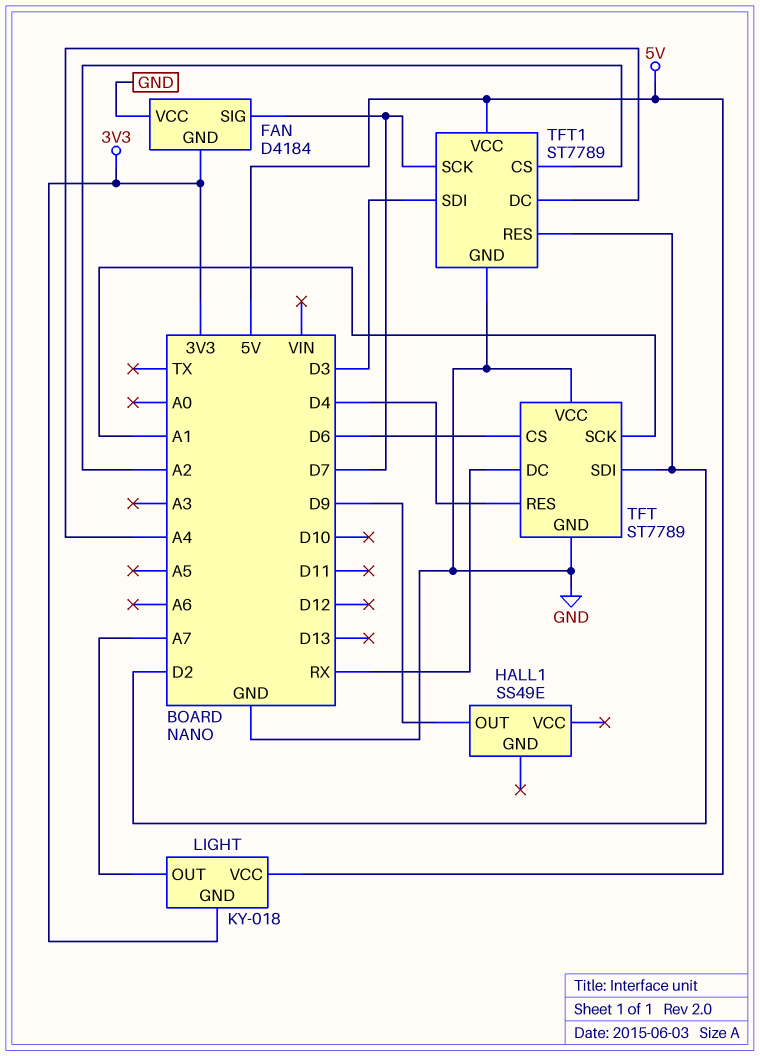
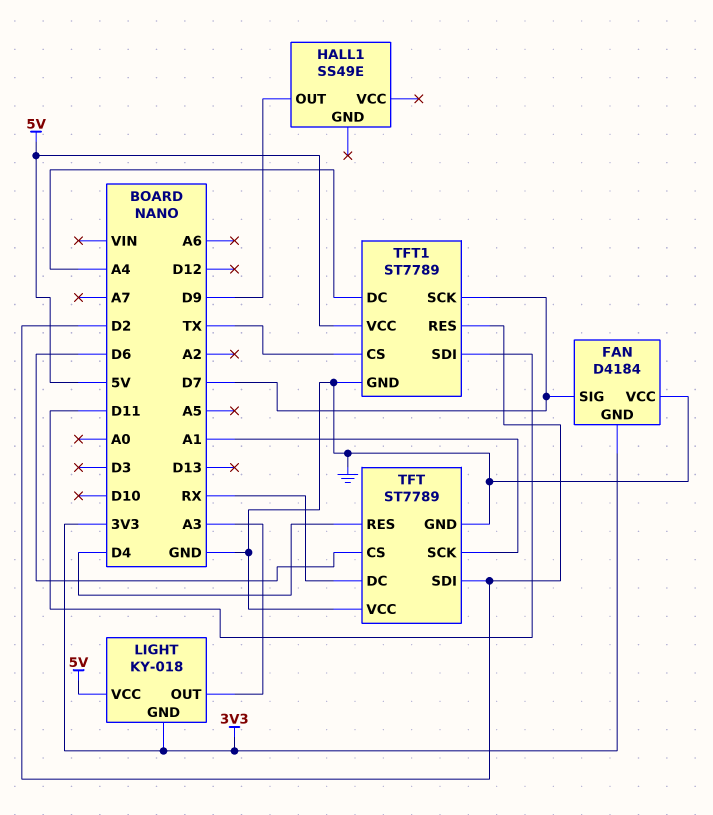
LIGHT pin OUT: A7 -> A3
TFT1 pin CS: A2 -> TX
TFT1 pin SDI: D3 -> D11

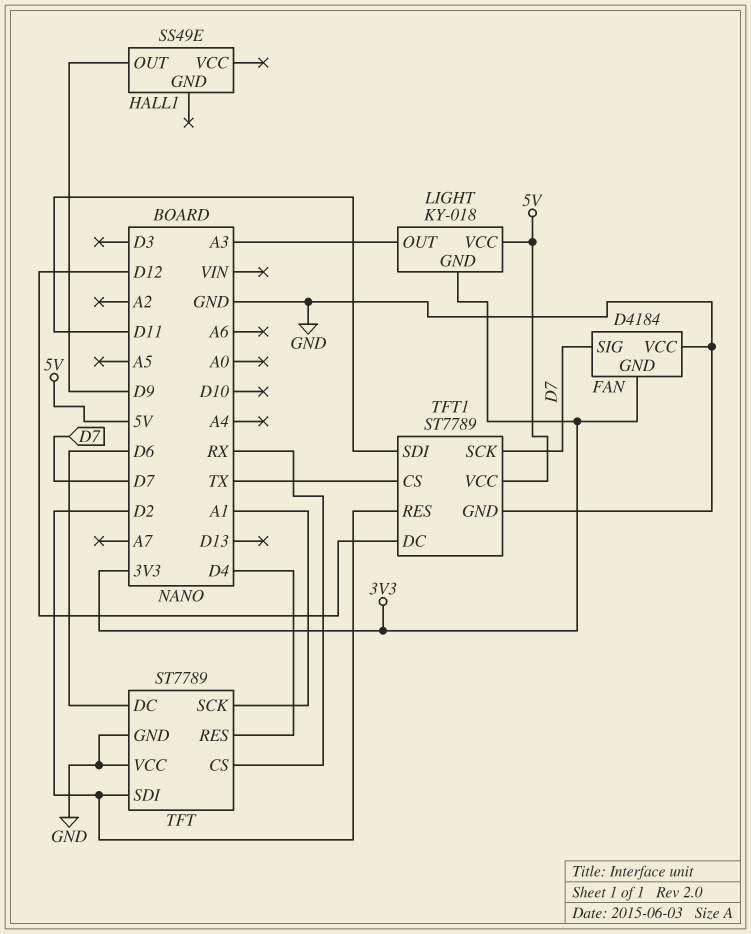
TFT pin CS: D6 -> RX
TFT pin DC: RX -> D6
TFT1 pin DC: A4 -> D12

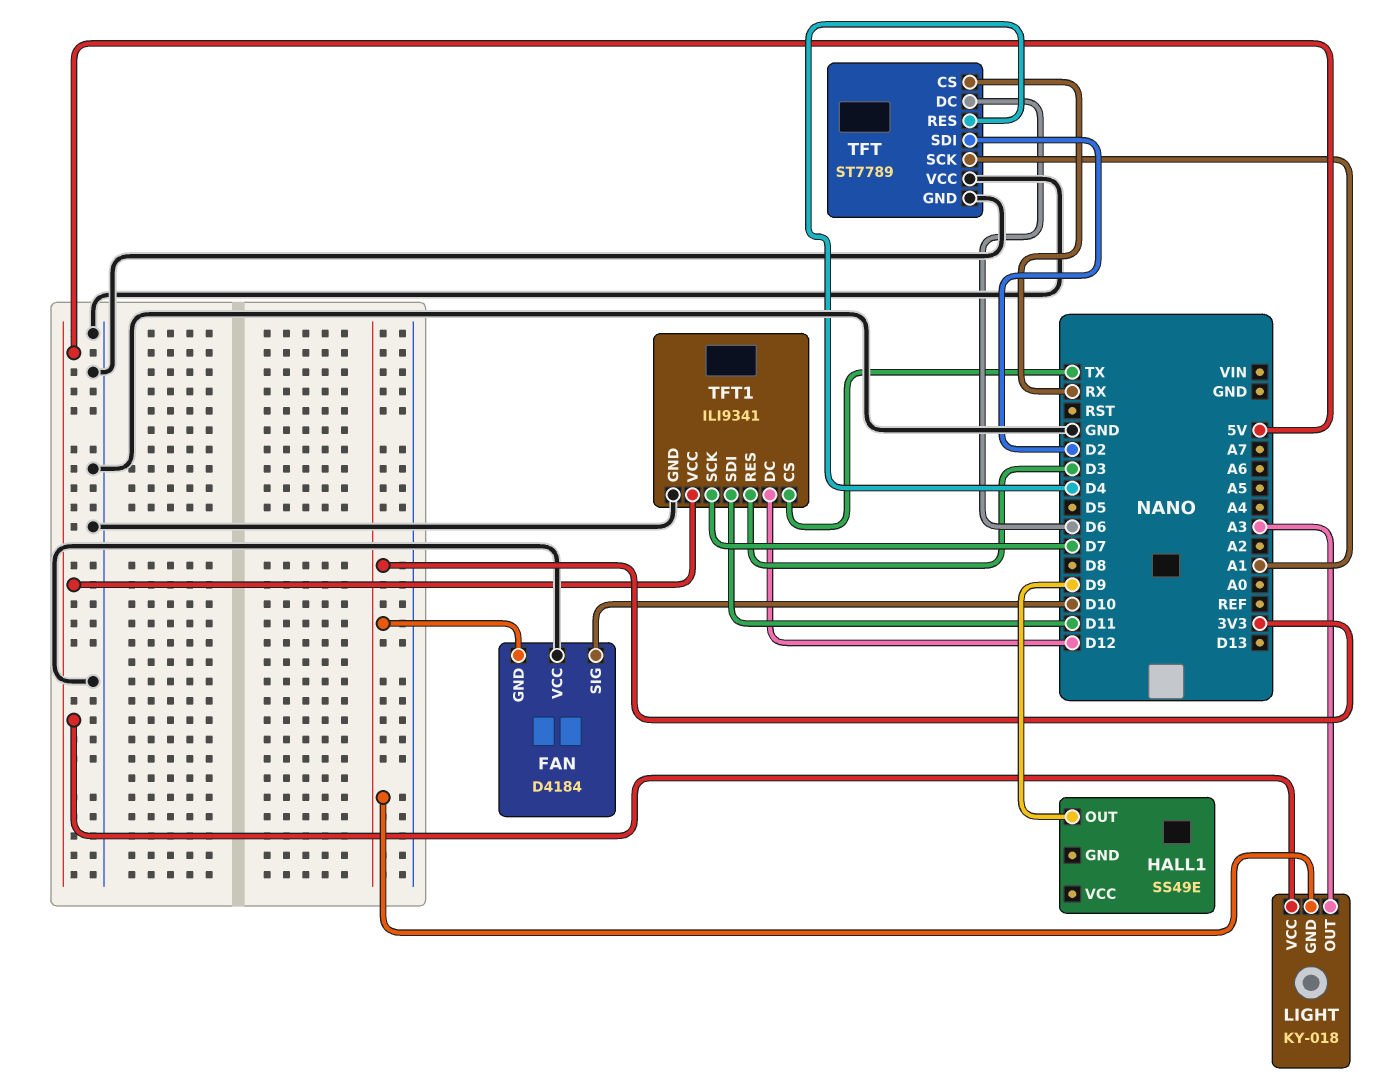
FAN pin SIG: D7 -> D10
TFT1: ST7789 -> ILI9341
TFT1 pin RES: D2 -> D3

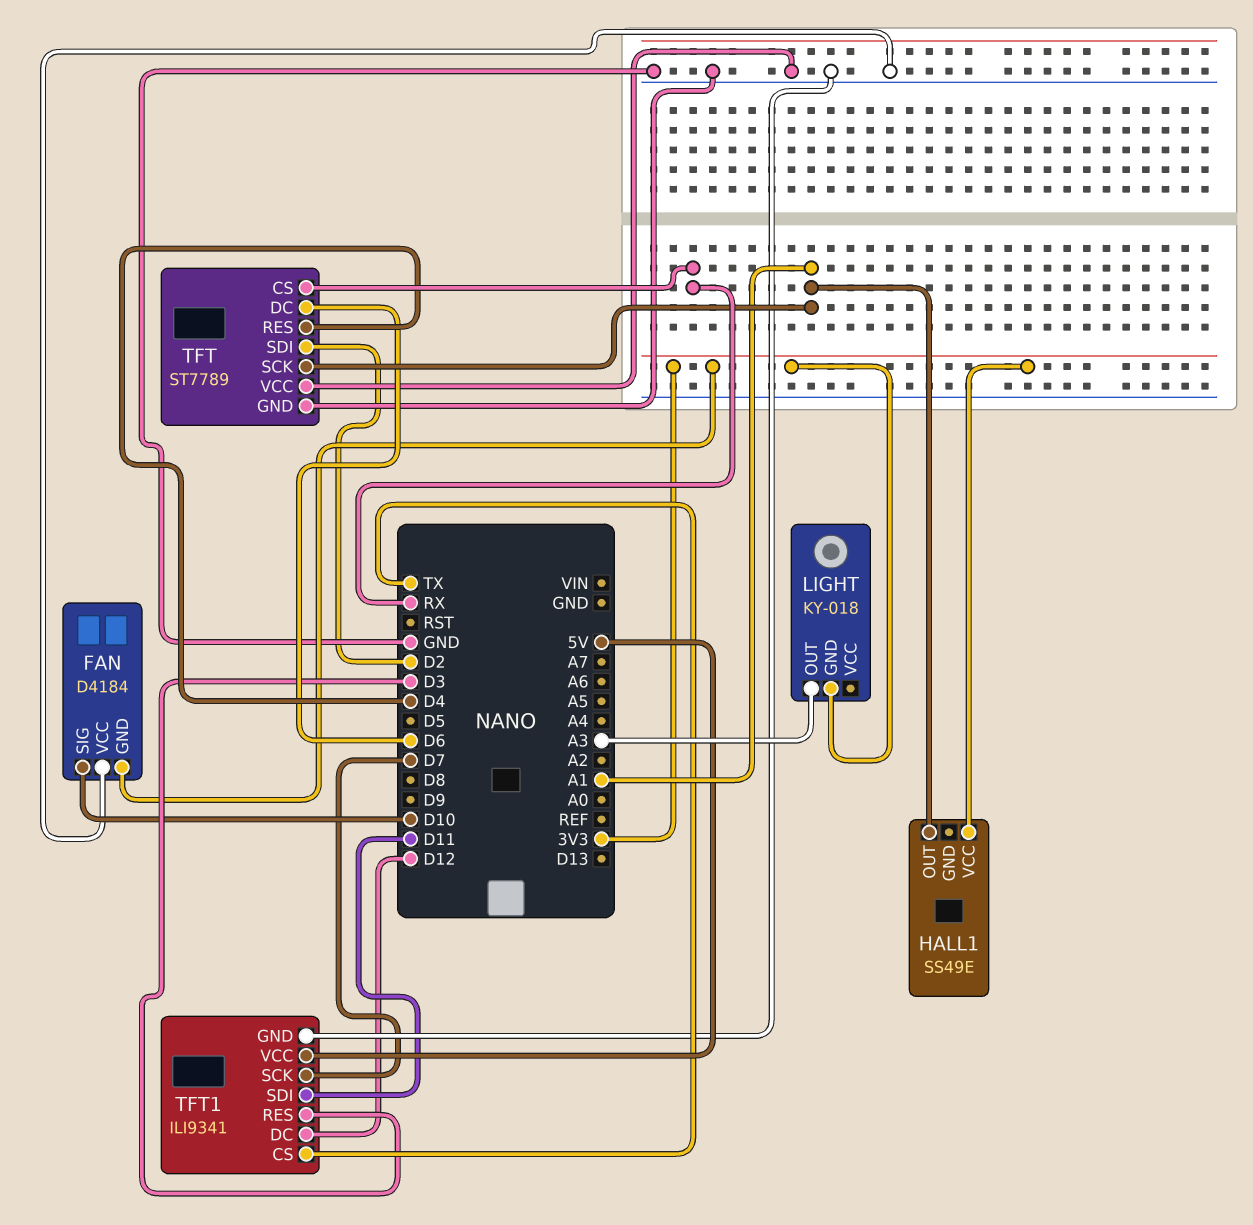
HALL1 pin OUT: D9 -> A1
HALL1 pin VCC: none -> 3V3
LIGHT pin VCC: 5V -> none

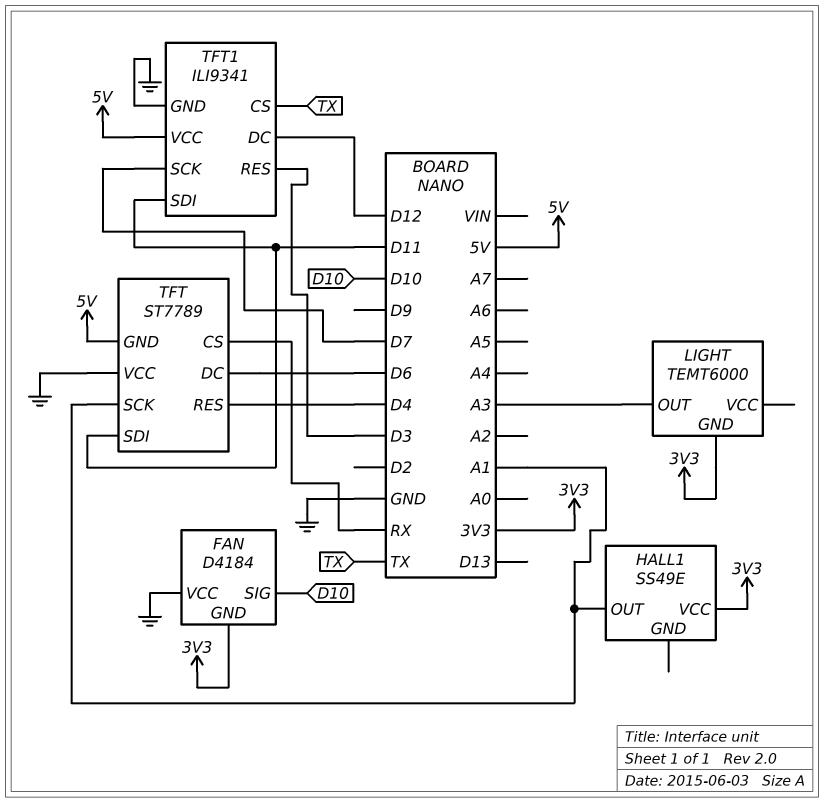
LIGHT: KY-018 -> TEMT6000
TFT pin GND: GND -> 5V
TFT pin SDI: D2 -> D11

